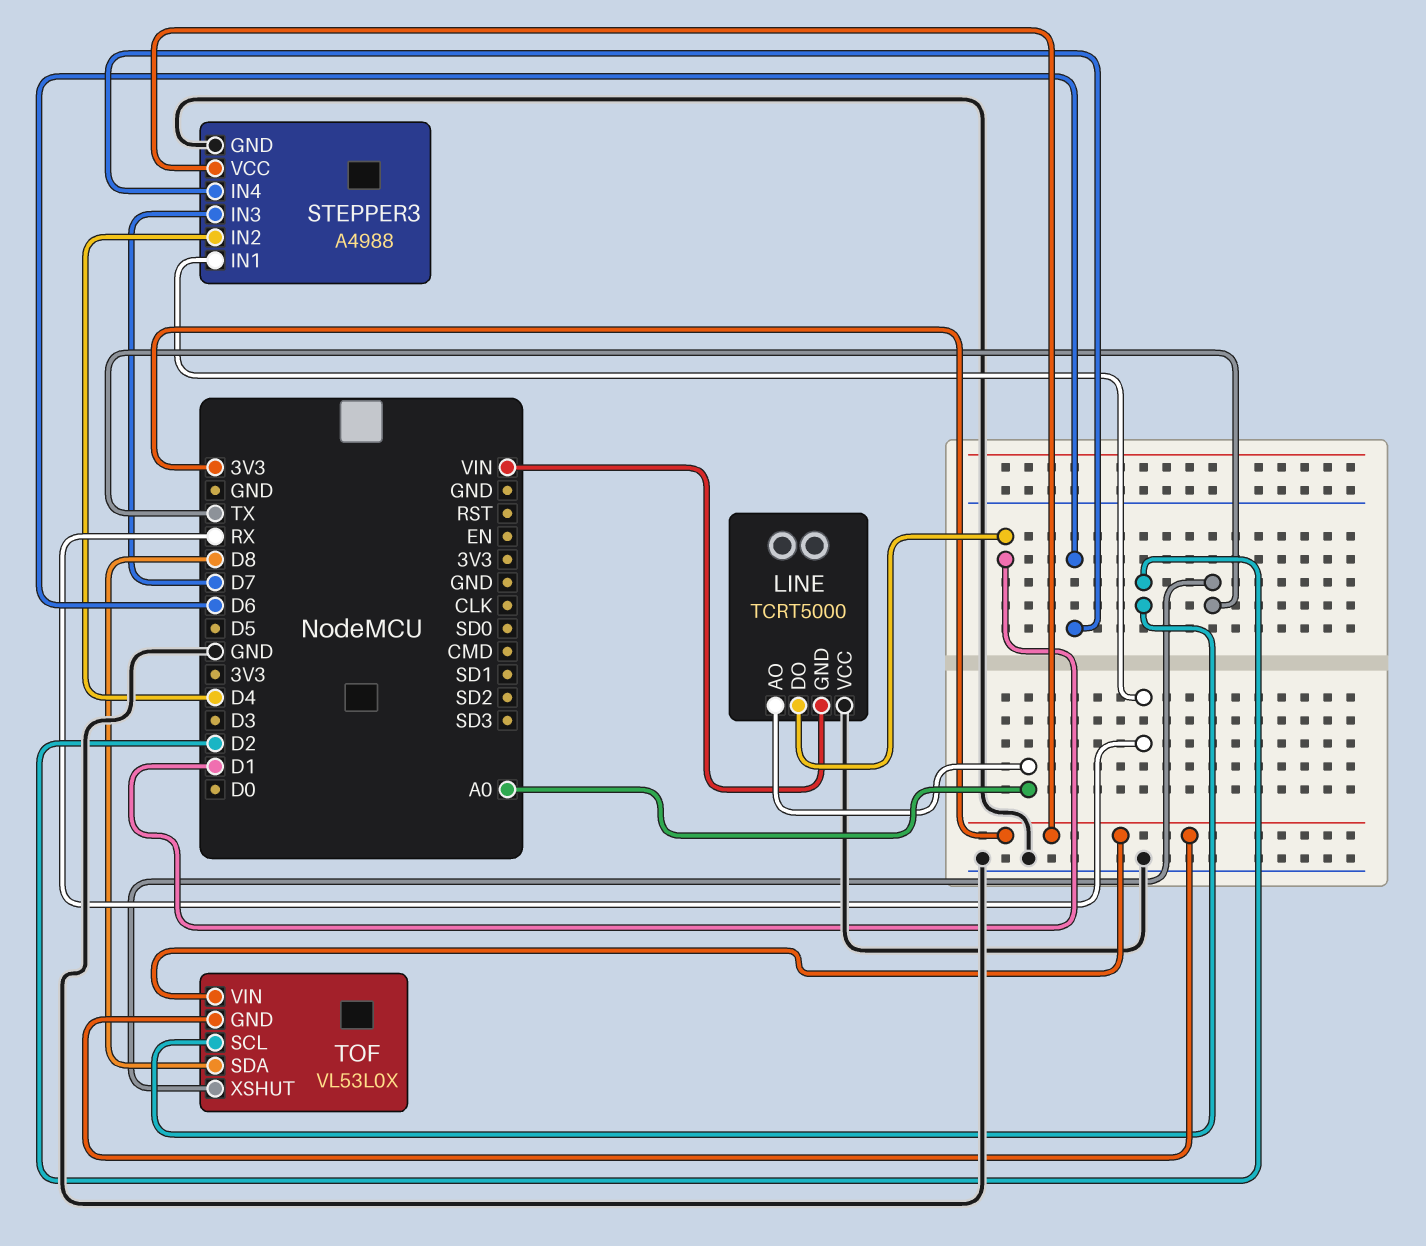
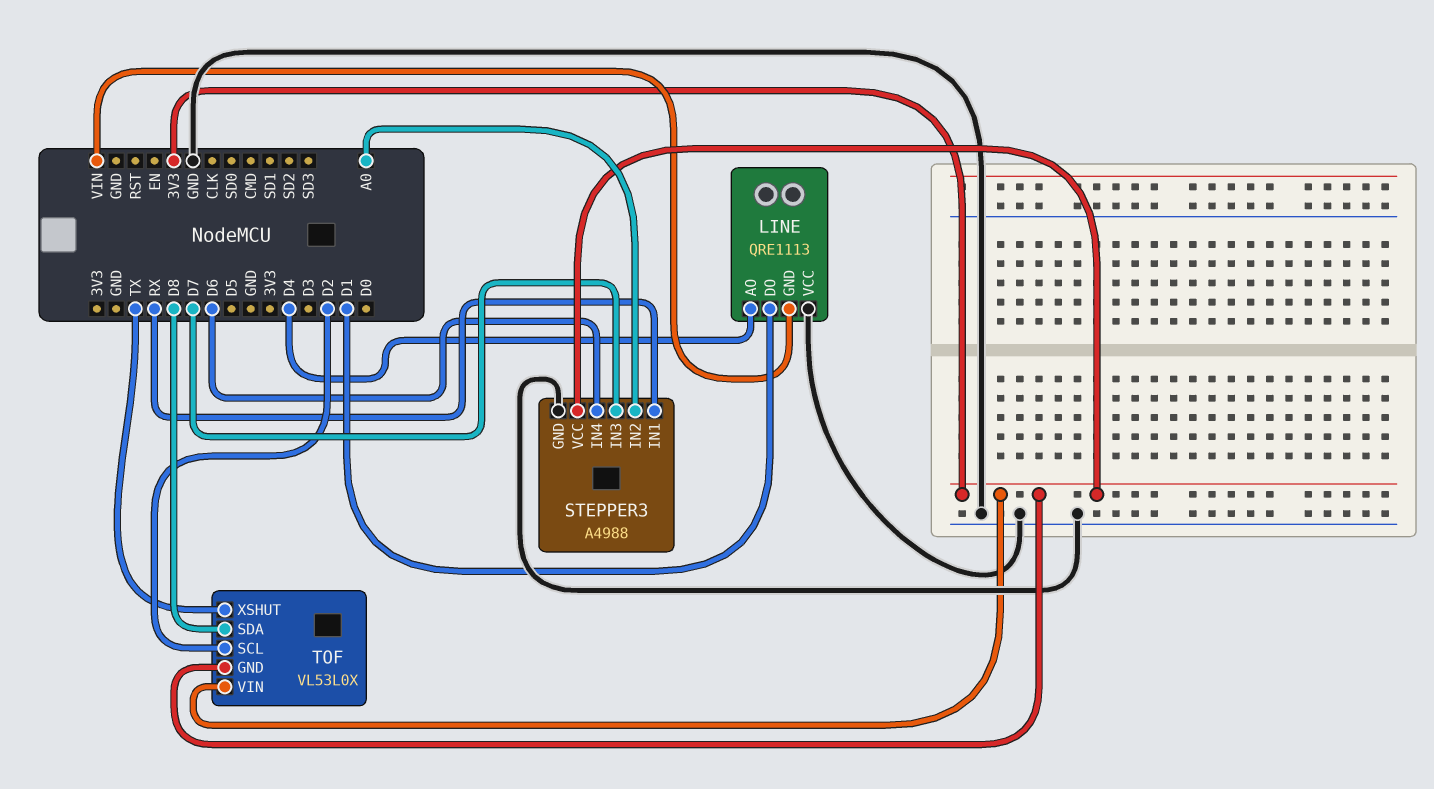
LINE: TCRT5000 -> QRE1113
LINE pin AO: A0 -> D4
STEPPER3 pin IN2: D4 -> A0

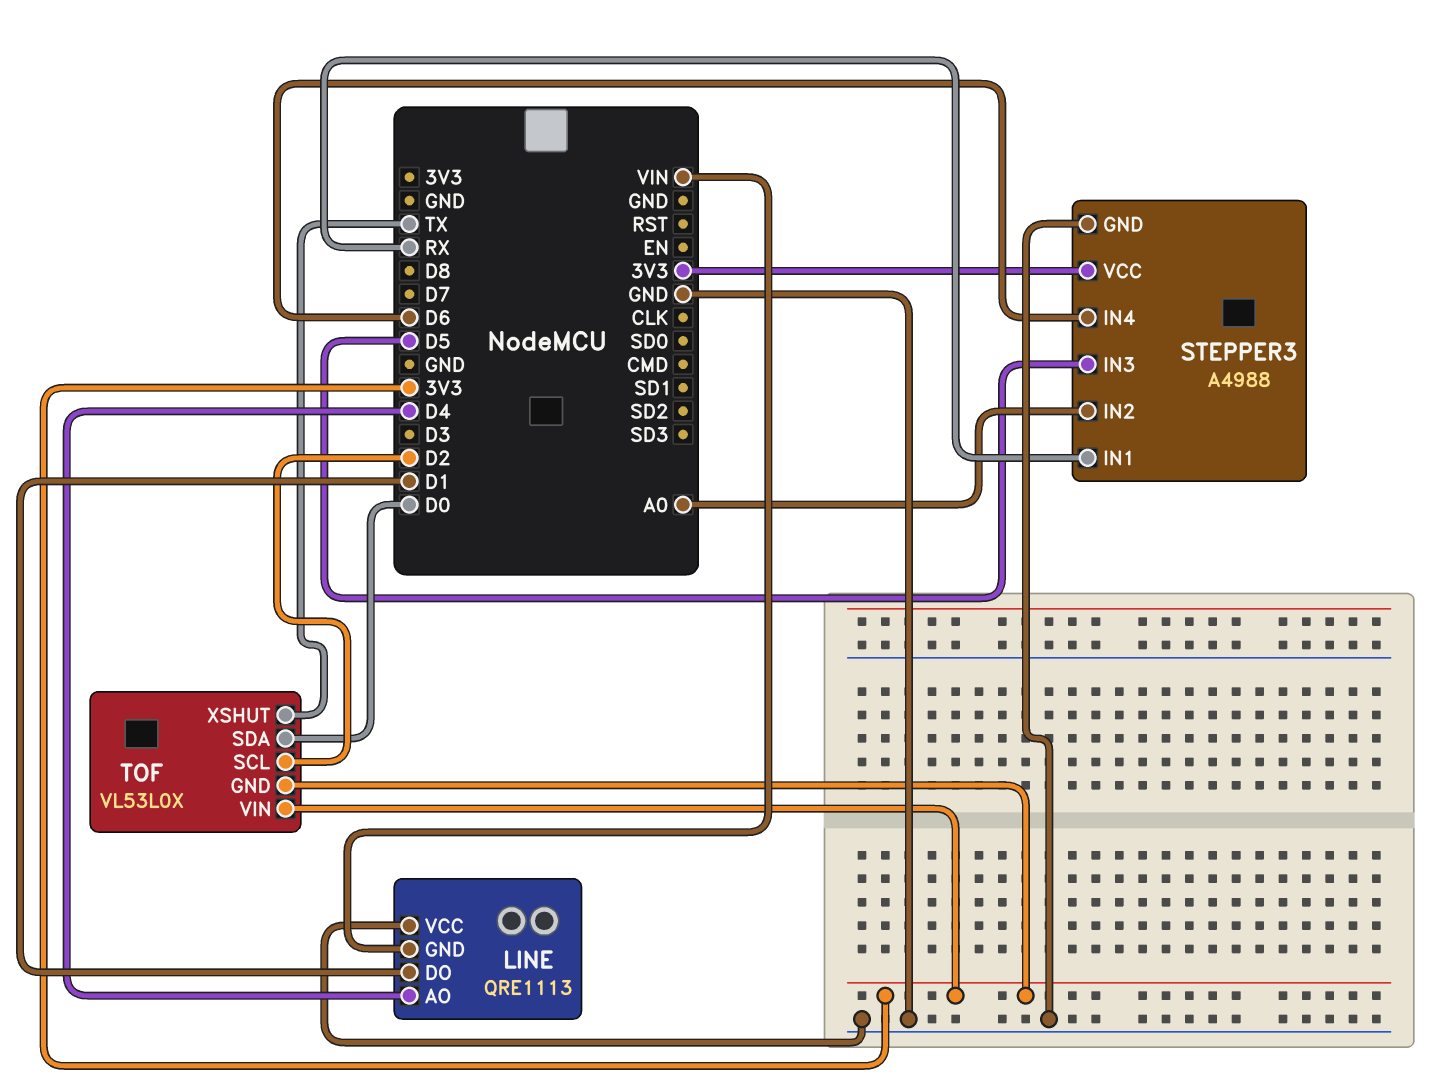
STEPPER3 pin IN3: D7 -> D5
TOF pin SDA: D8 -> D0

